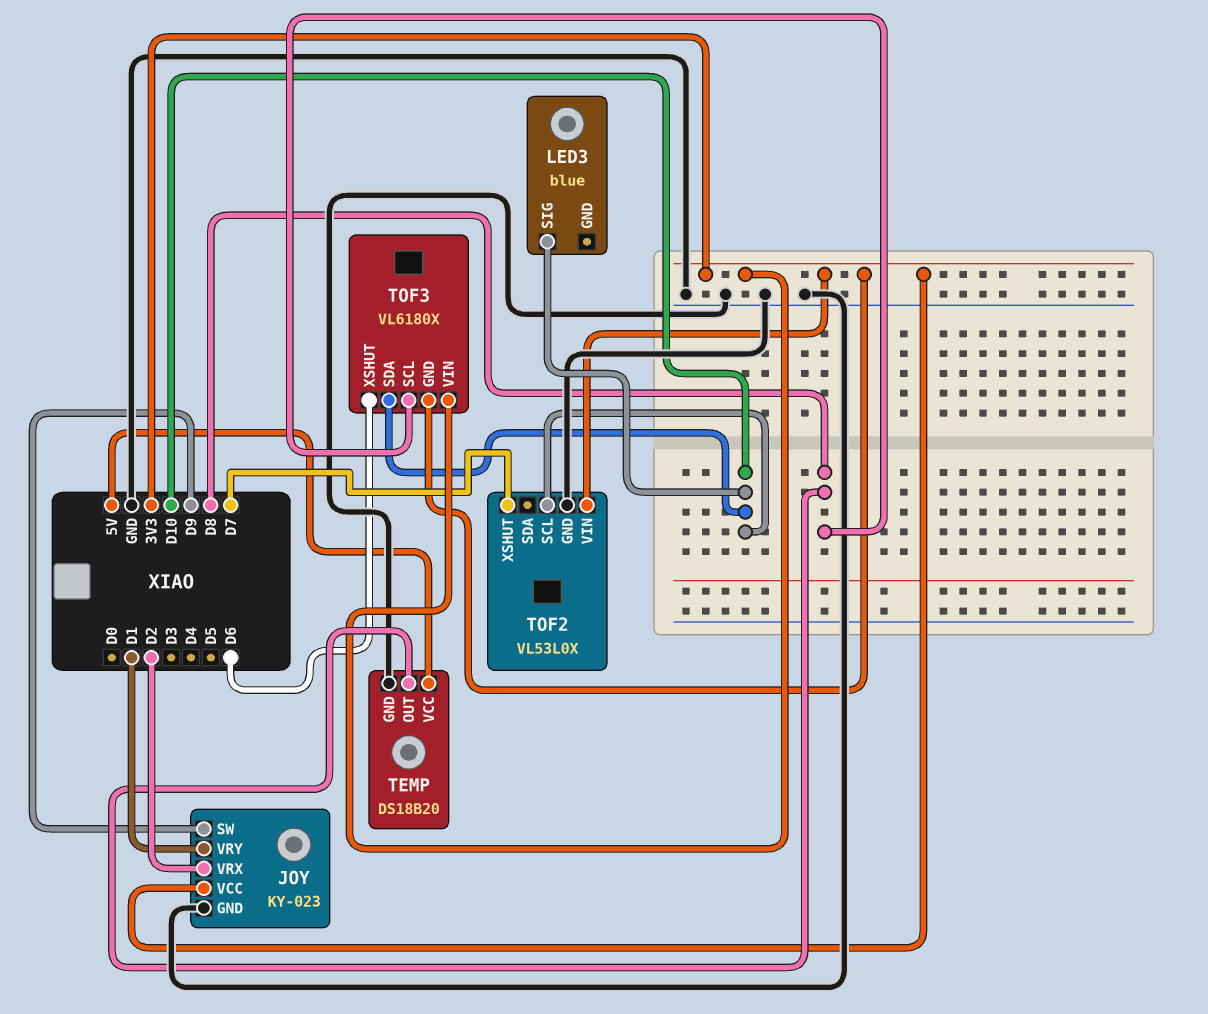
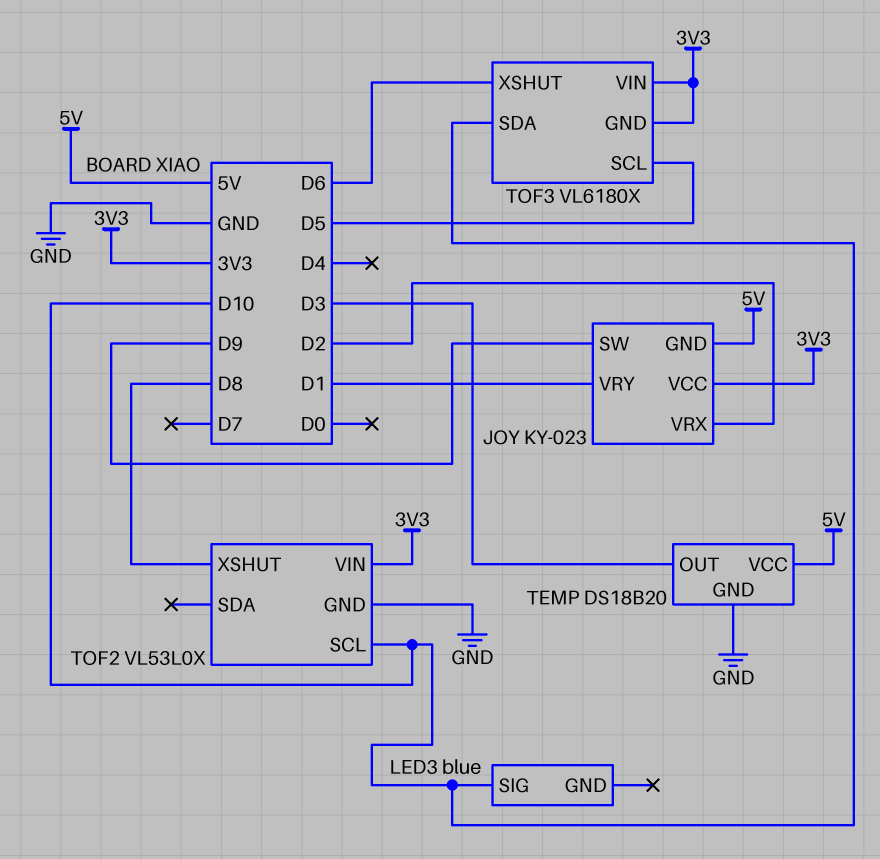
JOY pin GND: GND -> 5V
TEMP pin OUT: D8 -> D3
TOF2 pin XSHUT: D7 -> D8
TOF3 pin SCL: D8 -> D5

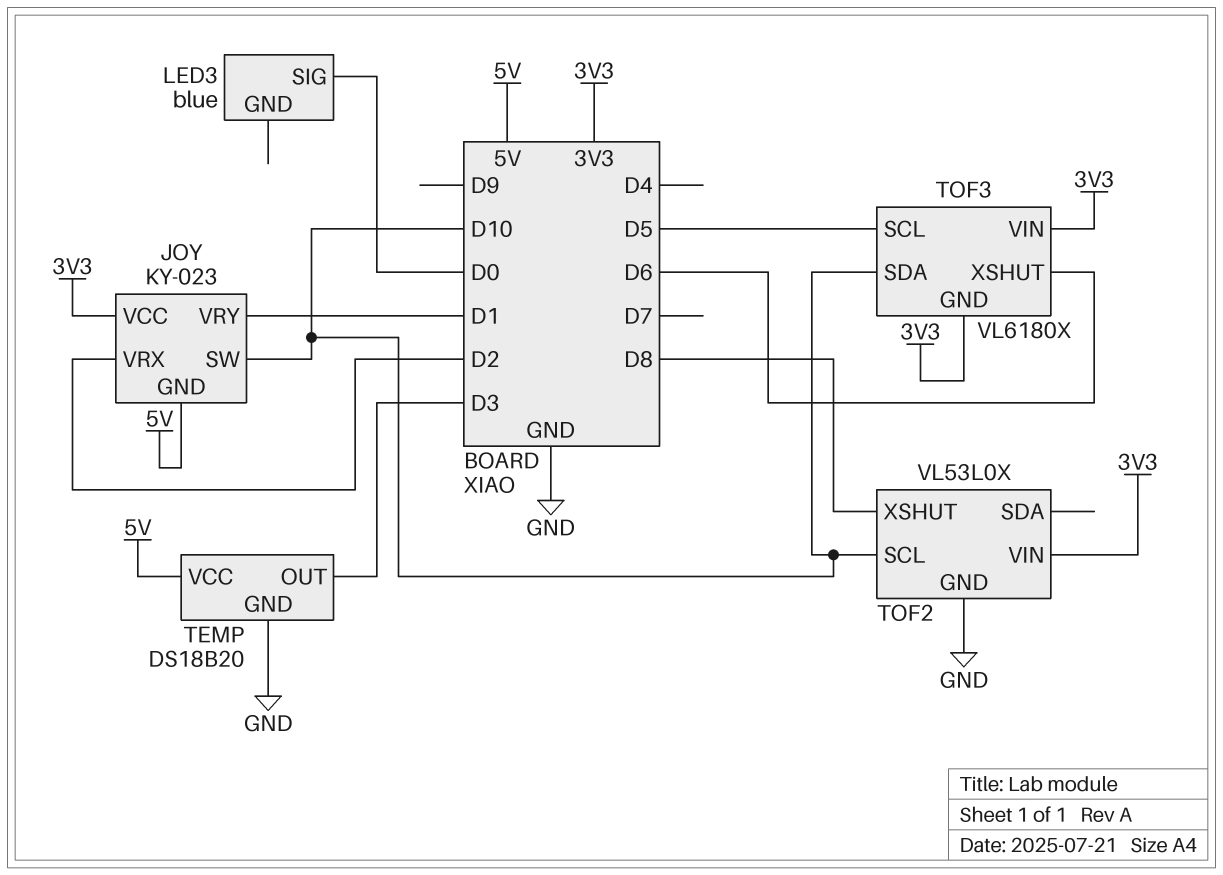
JOY pin SW: D9 -> D10
LED3 pin SIG: D10 -> D0

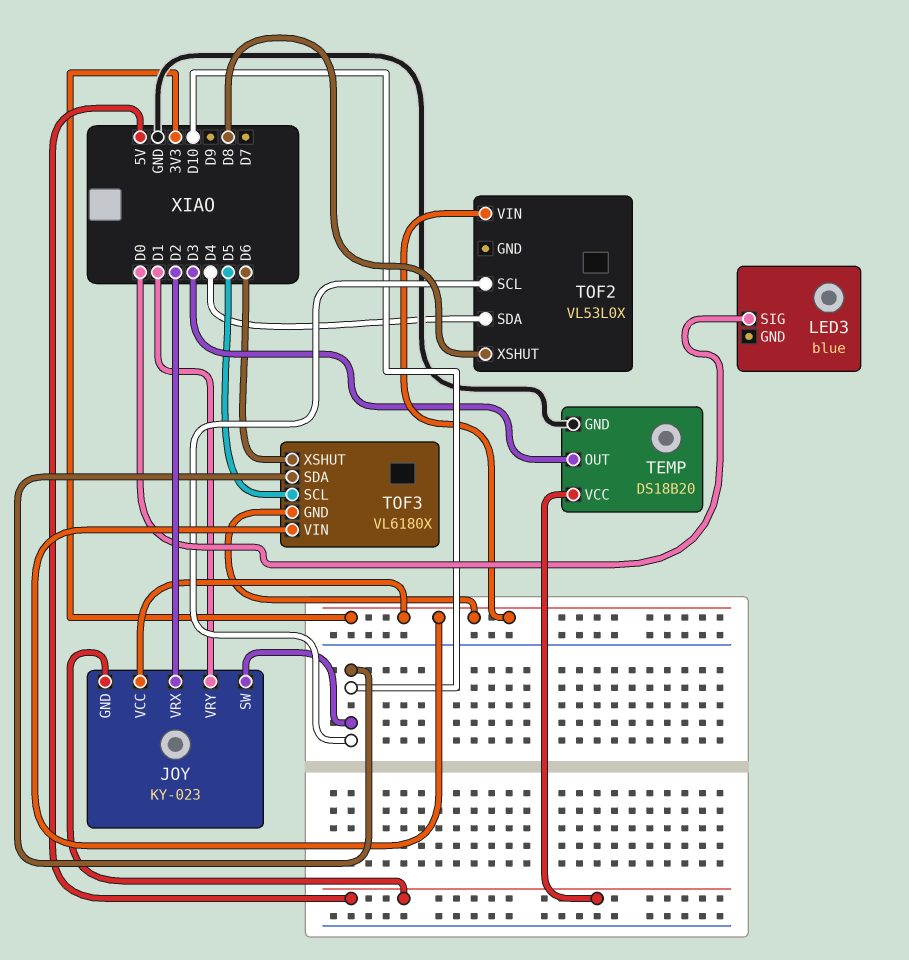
TOF2 pin GND: GND -> none
TOF2 pin SDA: none -> D4

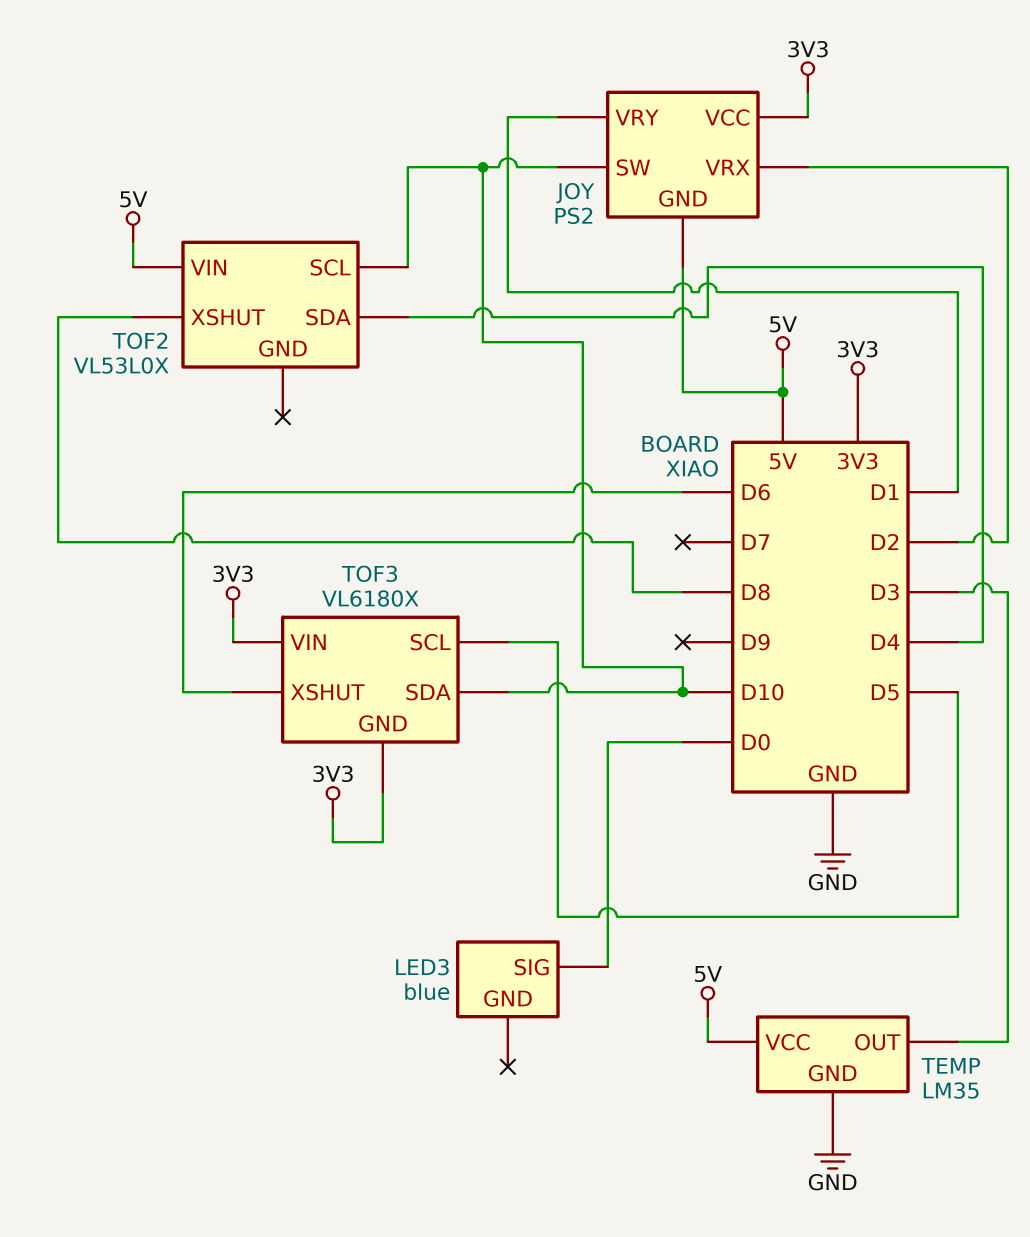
JOY: KY-023 -> PS2
TEMP: DS18B20 -> LM35
TOF2 pin VIN: 3V3 -> 5V

